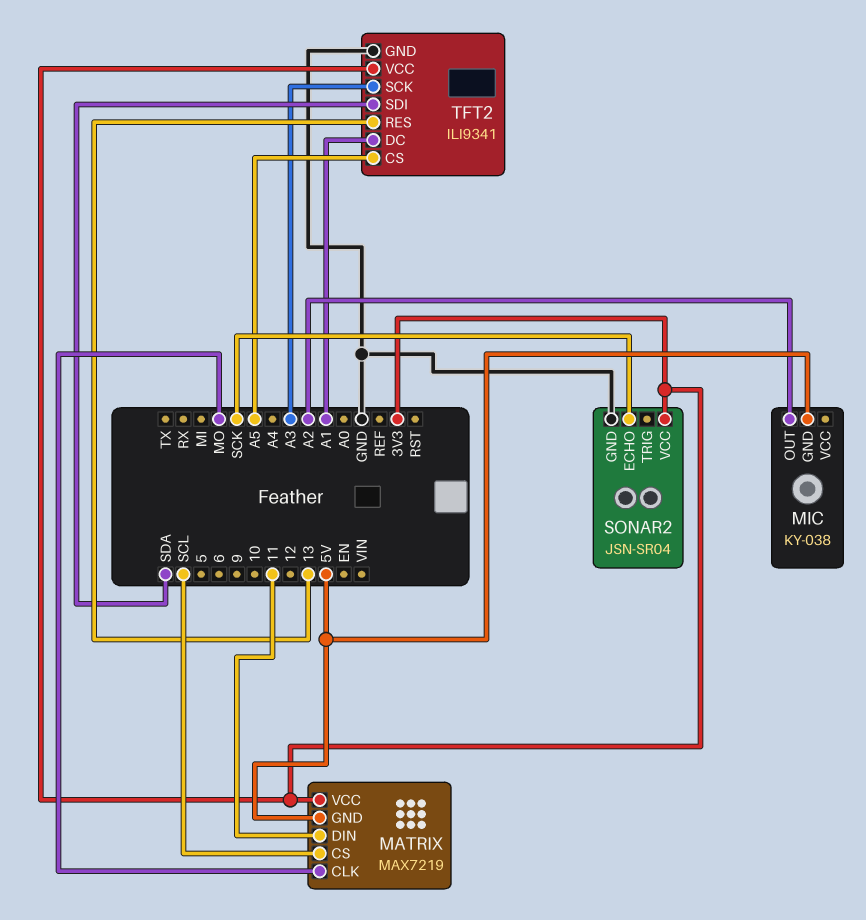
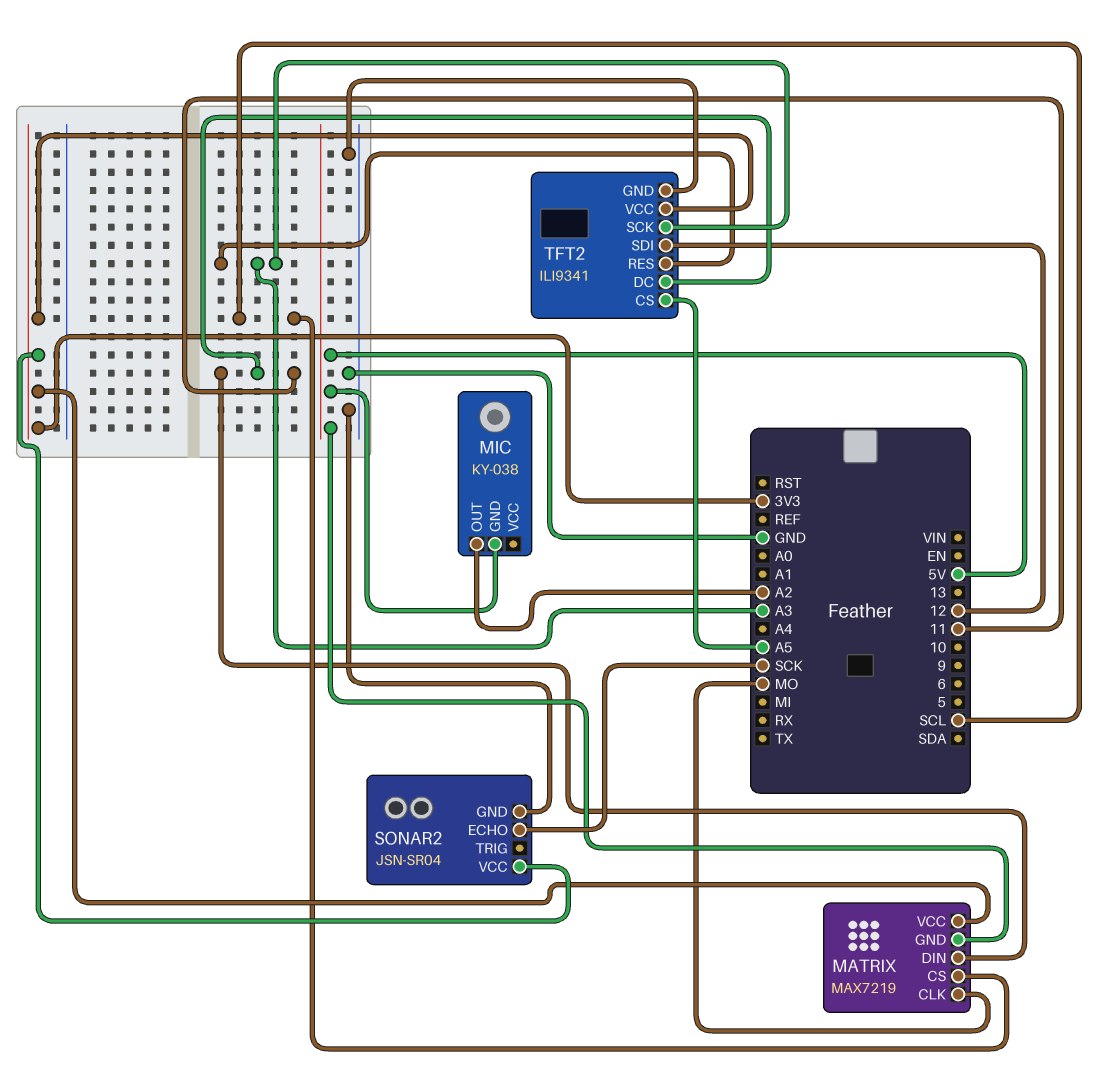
TFT2 pin DC: A1 -> 11
TFT2 pin RES: 13 -> A3
TFT2 pin SDI: SDA -> 12

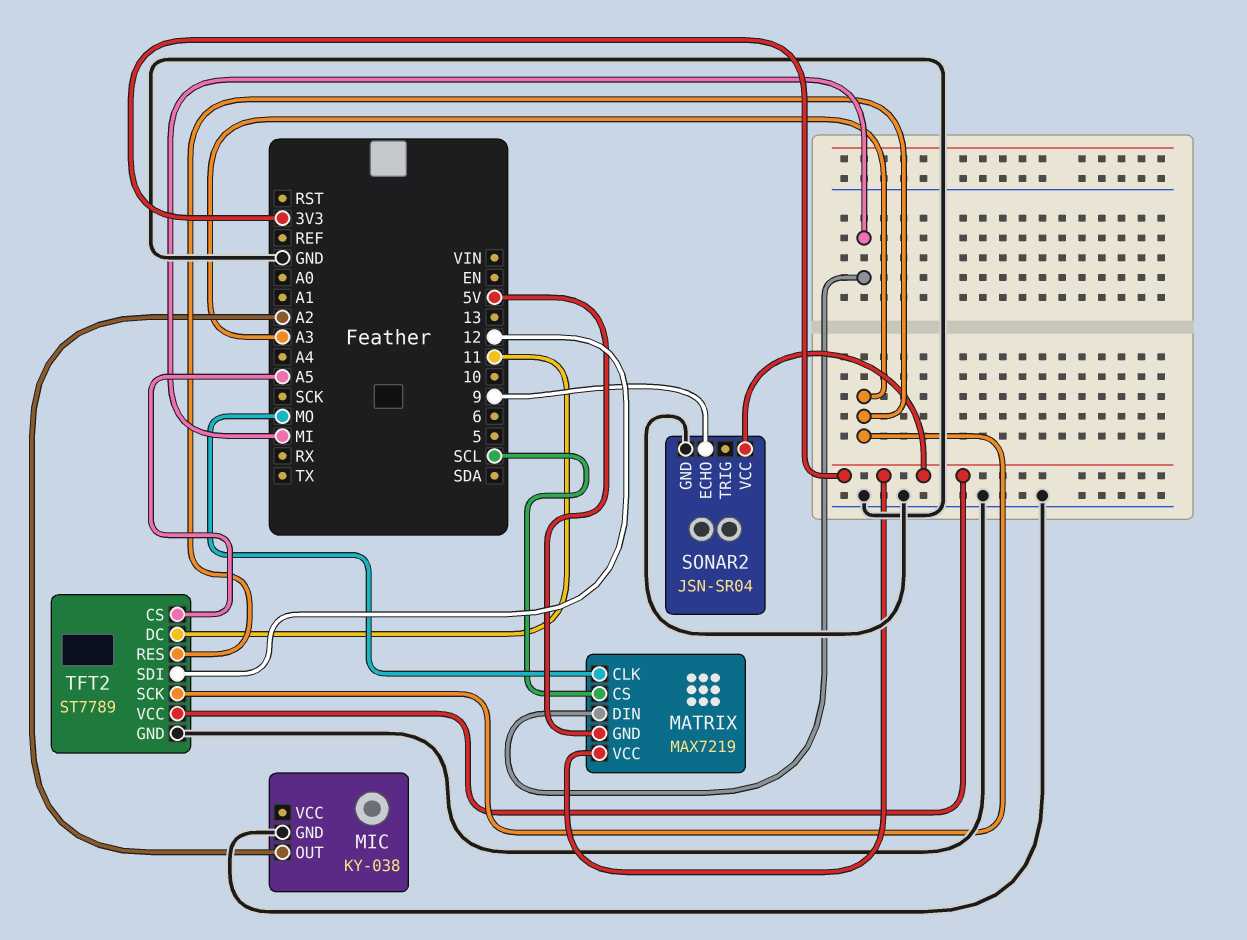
MATRIX pin DIN: 11 -> MI
MIC pin GND: 5V -> GND
SONAR2 pin ECHO: SCK -> 9
TFT2: ILI9341 -> ST7789

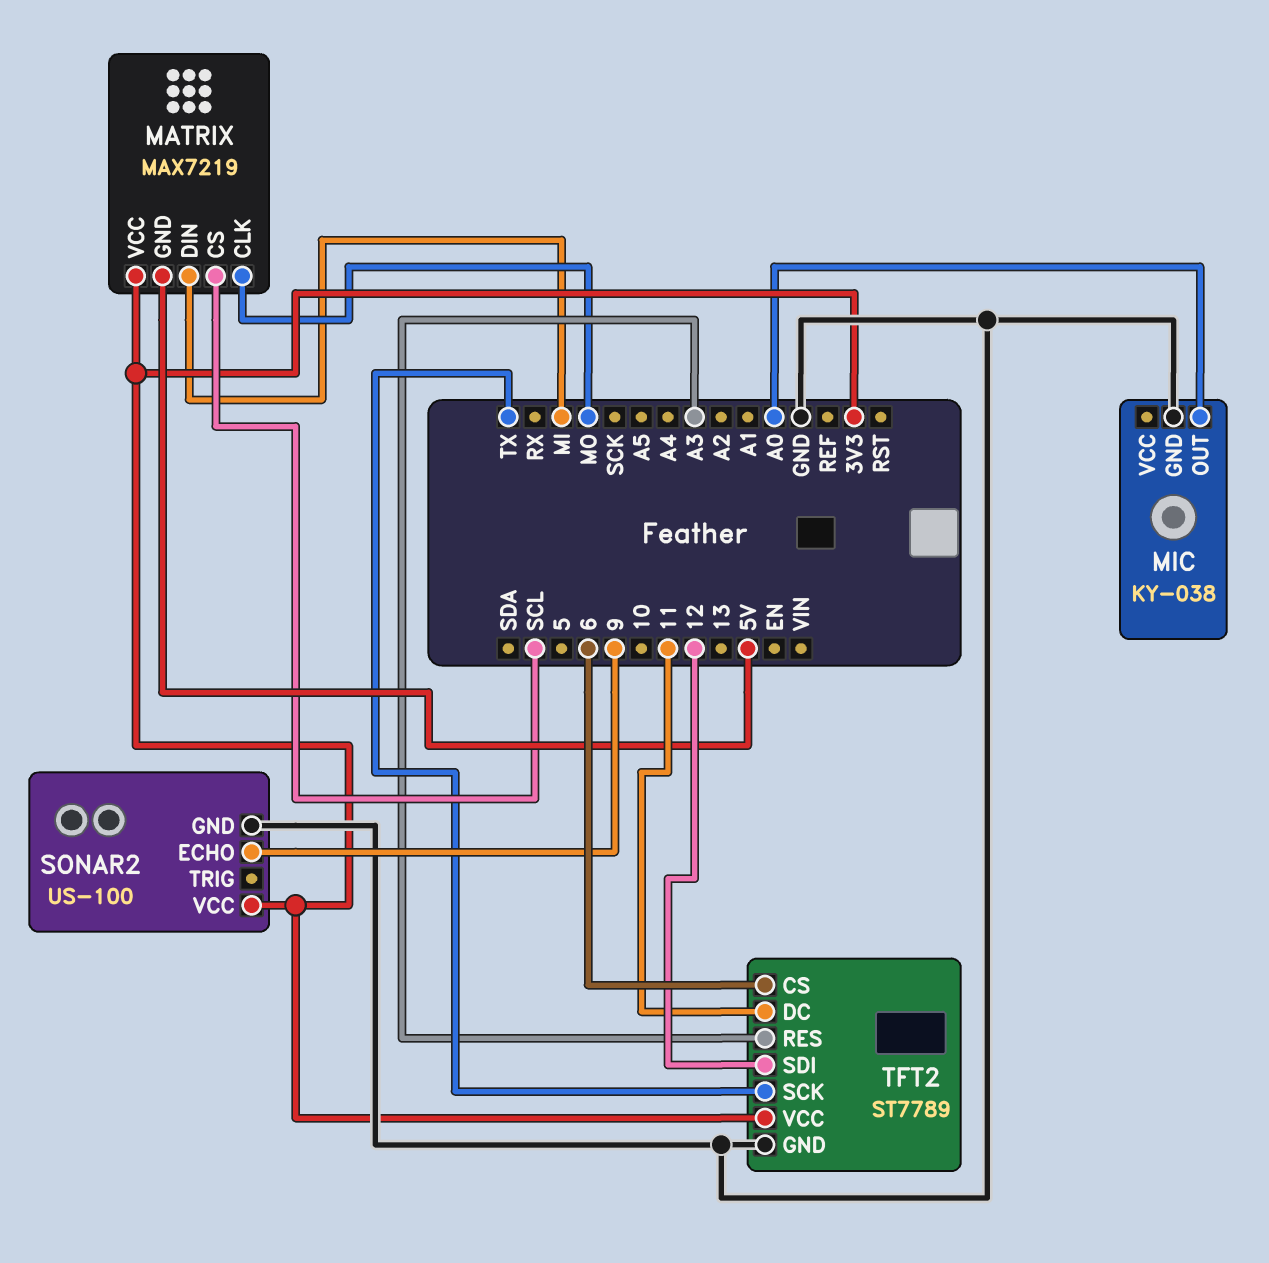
MIC pin OUT: A2 -> A0
SONAR2: JSN-SR04 -> US-100
TFT2 pin CS: A5 -> 6
TFT2 pin SCK: A3 -> TX

